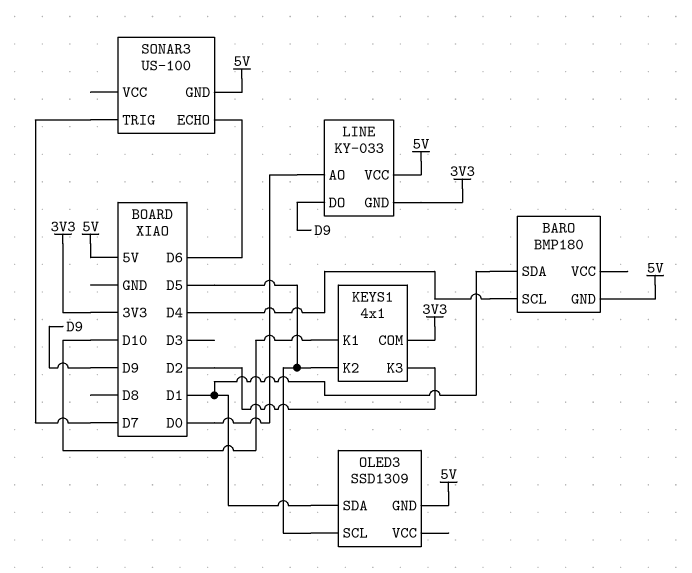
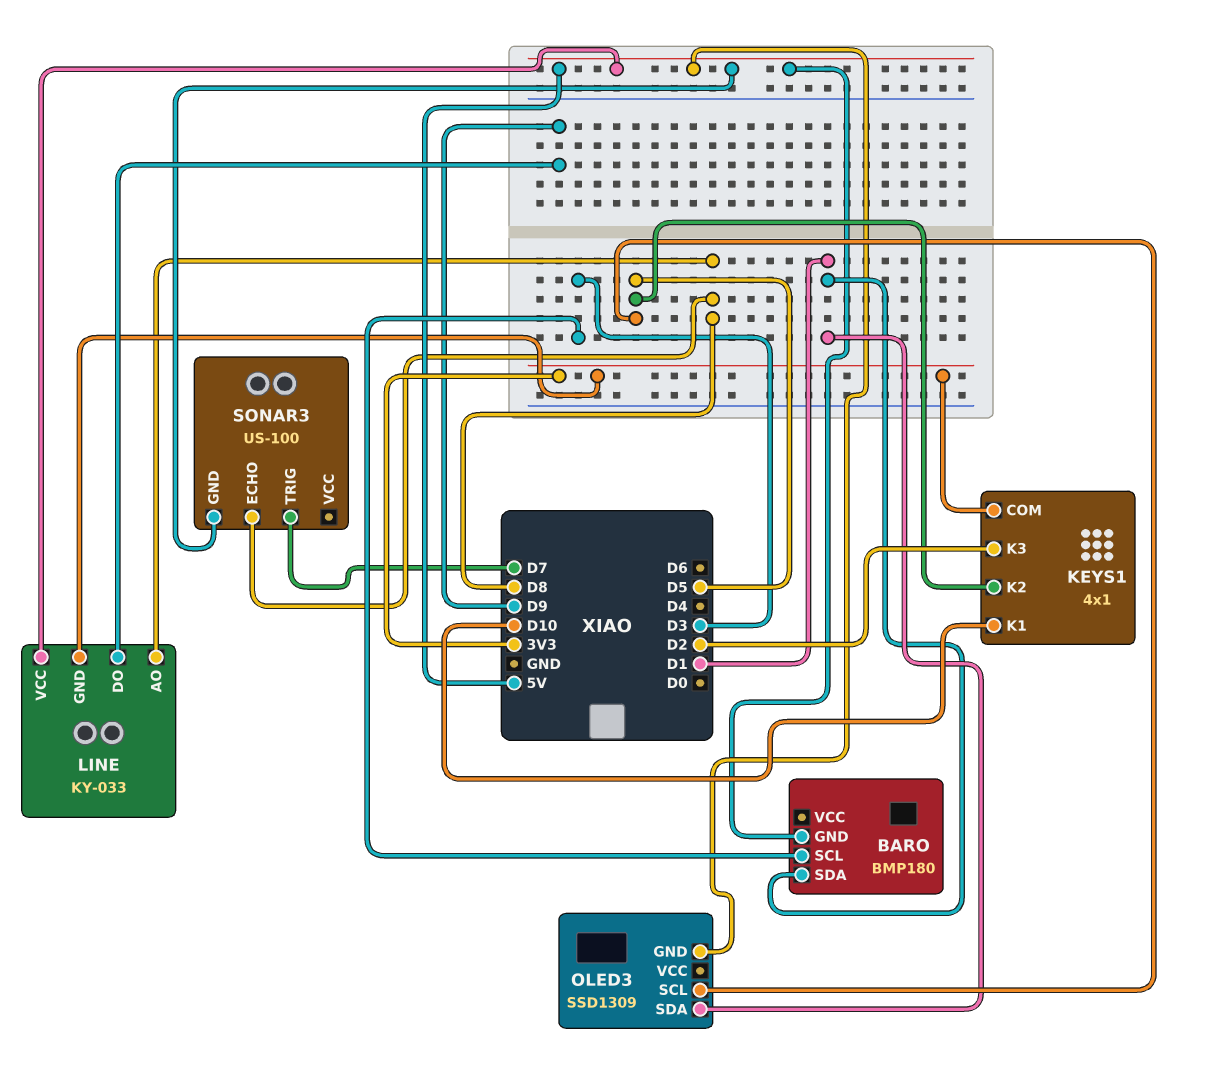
BARO pin SCL: D4 -> D3
LINE pin AO: D0 -> D8
SONAR3 pin ECHO: D6 -> D8

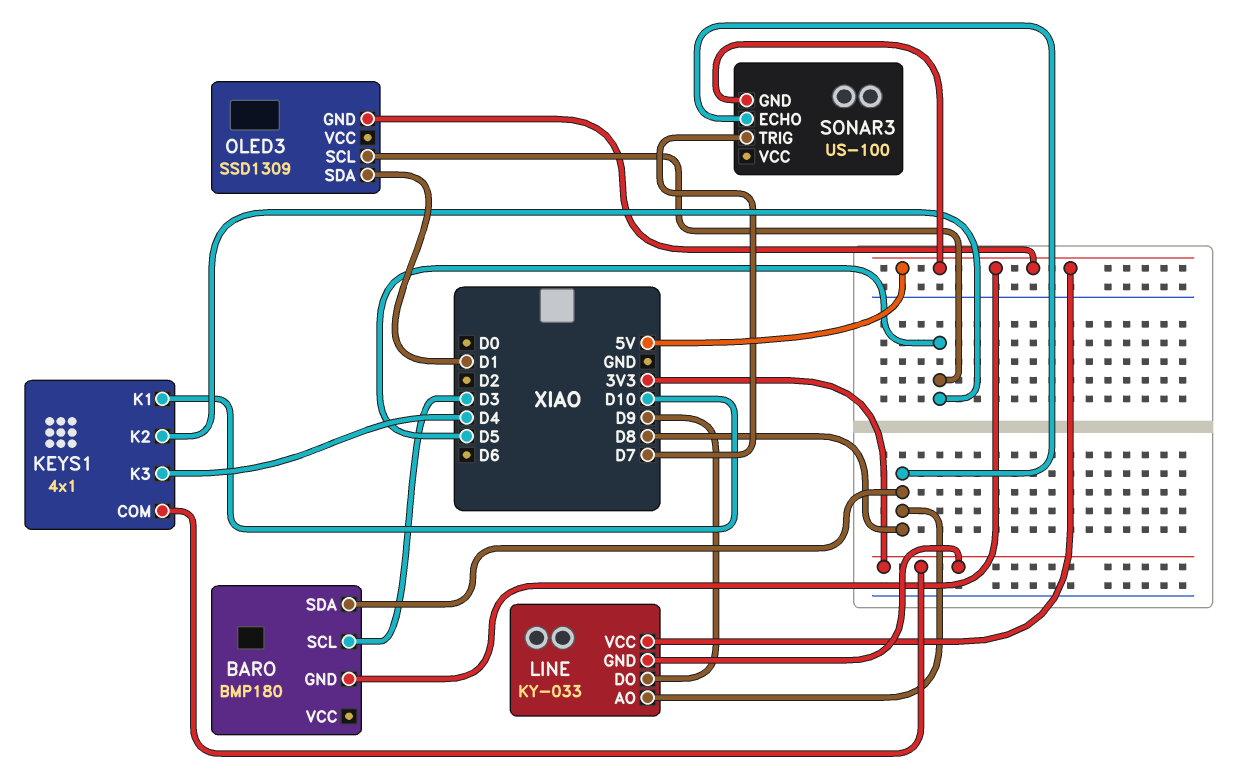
BARO pin SDA: D1 -> D8
KEYS1 pin K3: D2 -> D4

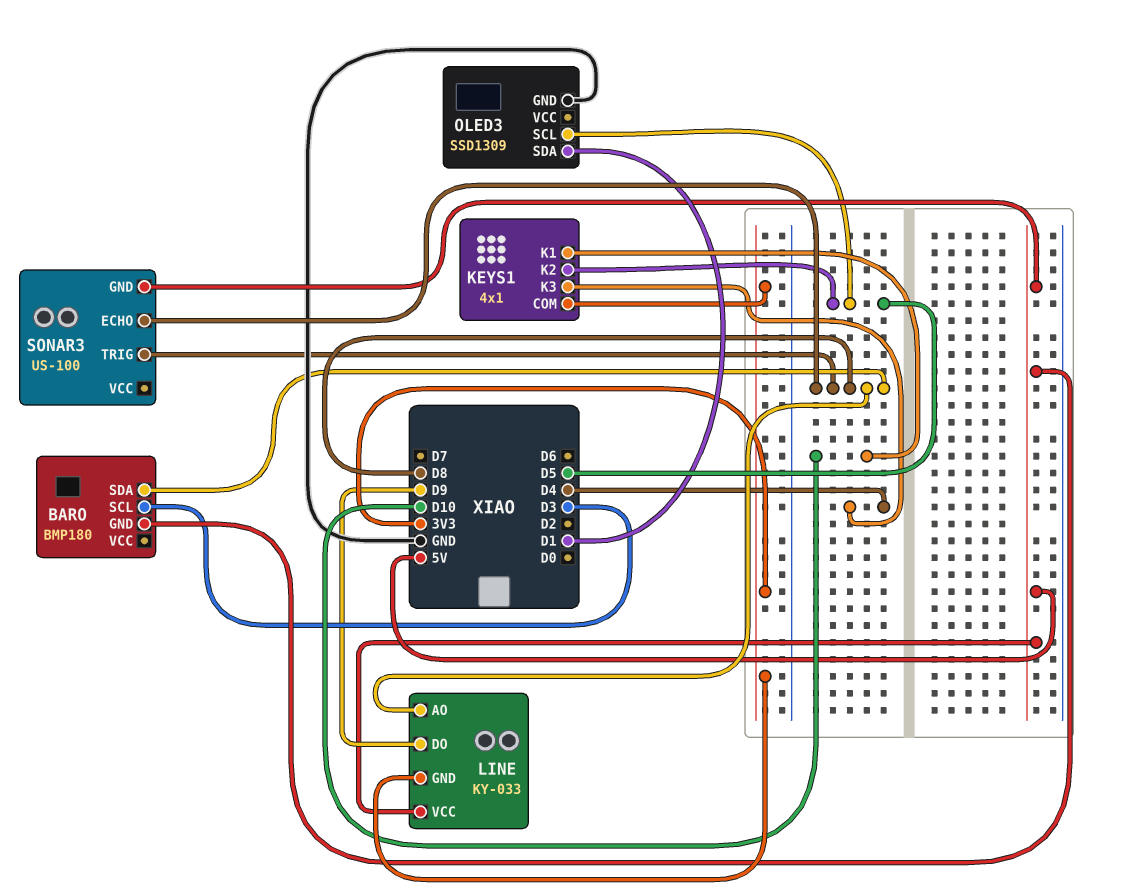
OLED3 pin GND: 5V -> GND
SONAR3 pin TRIG: D7 -> D8

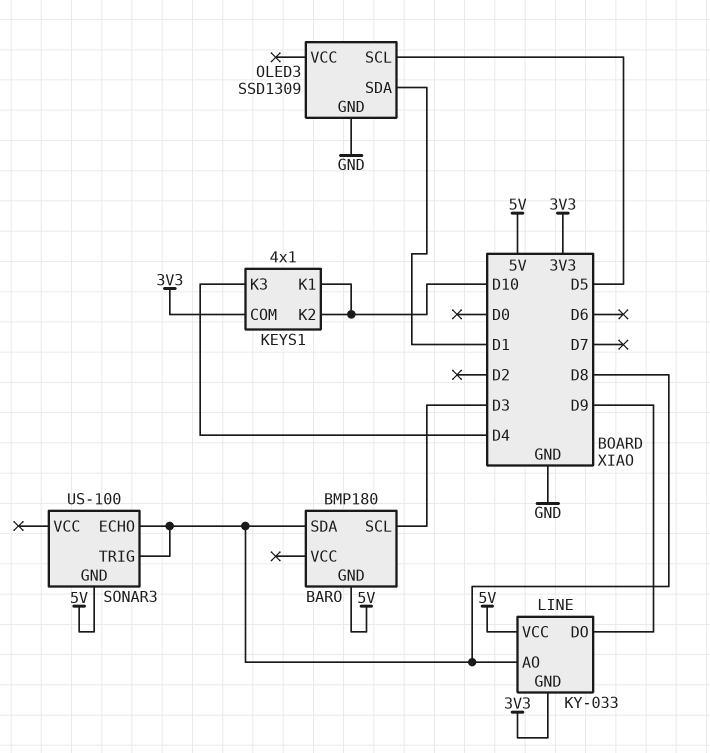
KEYS1 pin K2: D5 -> D10

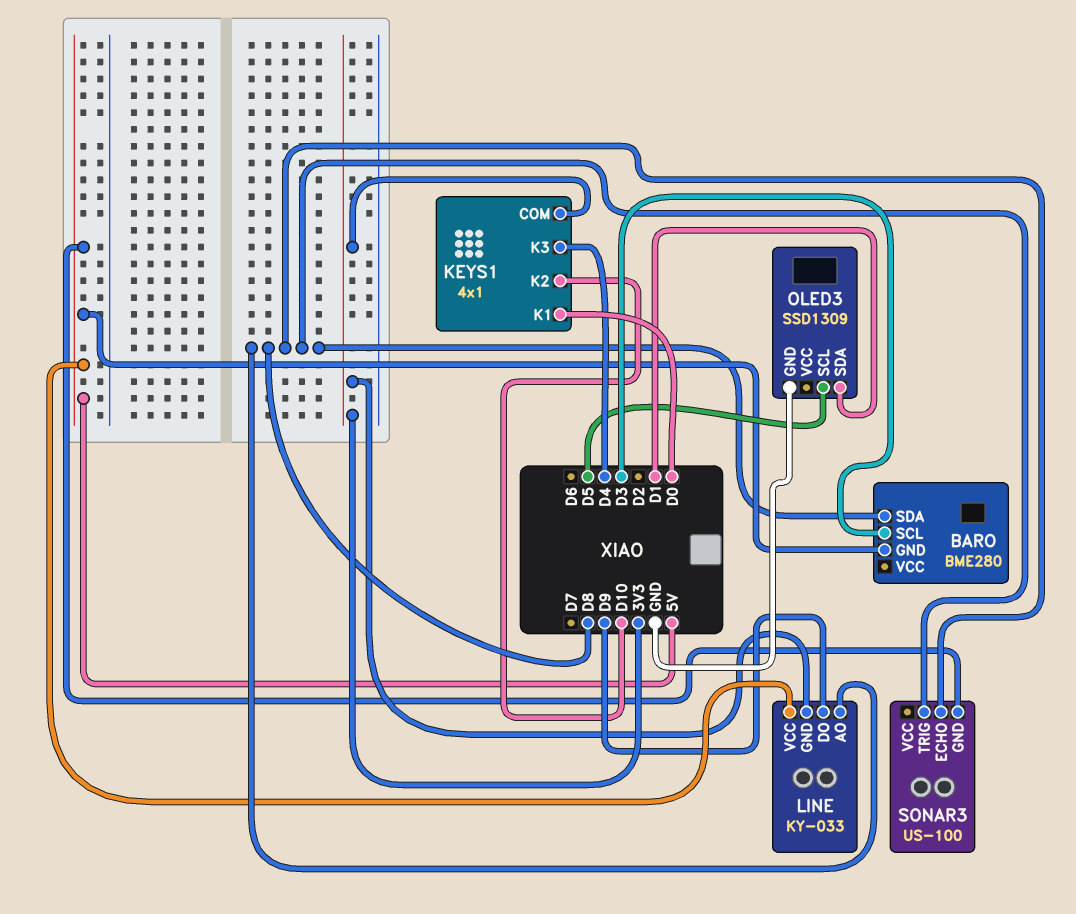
BARO: BMP180 -> BME280
KEYS1 pin K1: D10 -> D0

